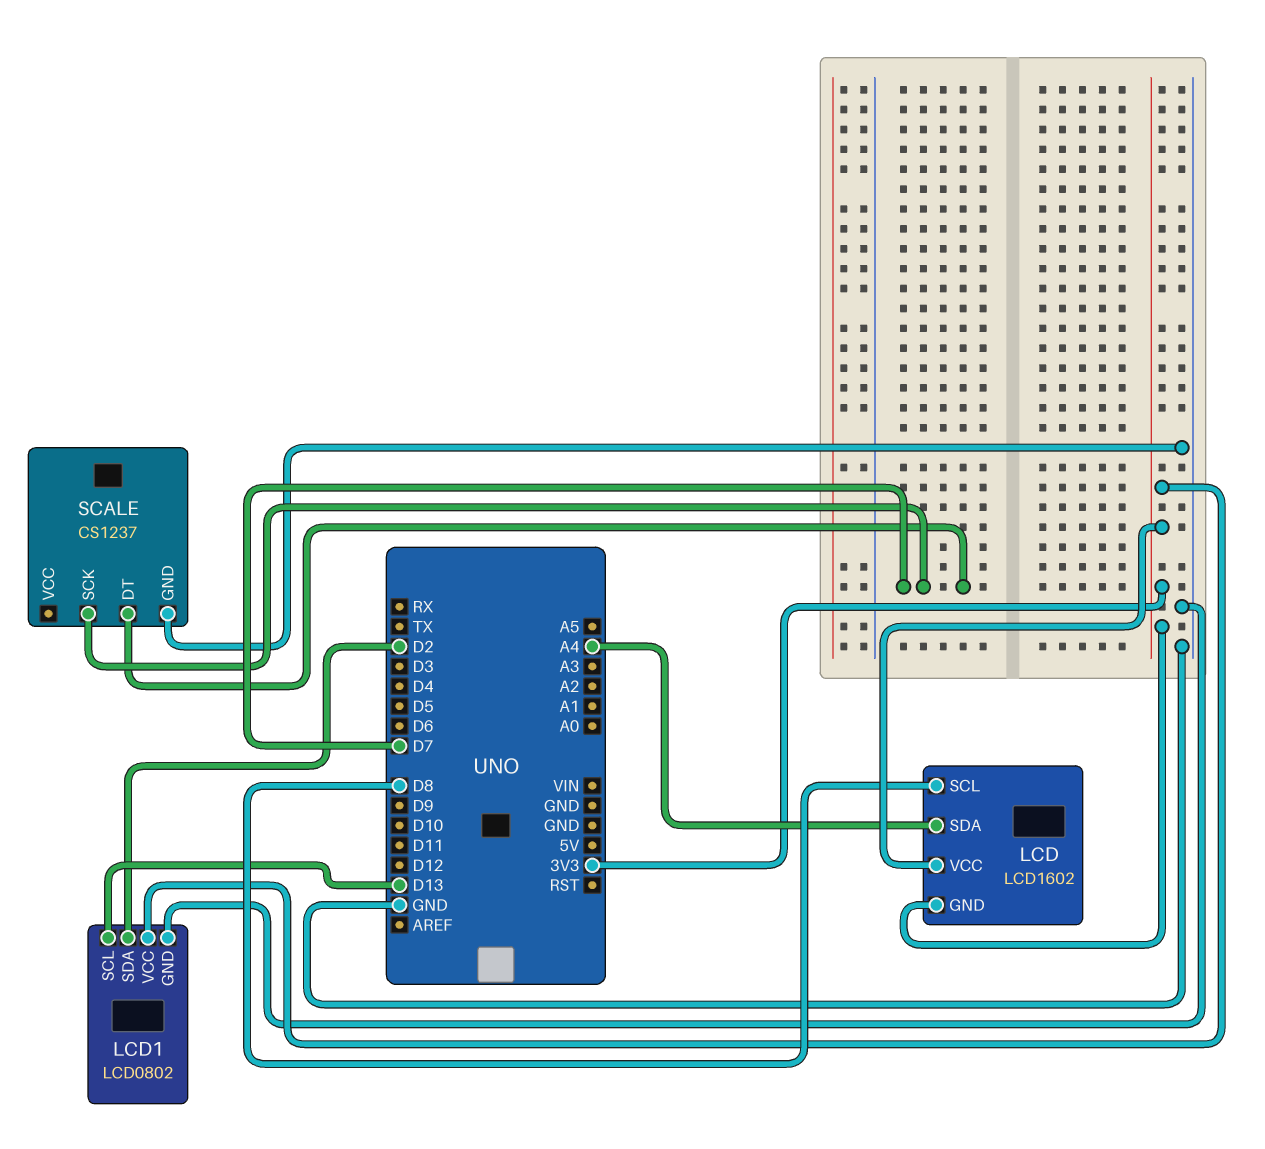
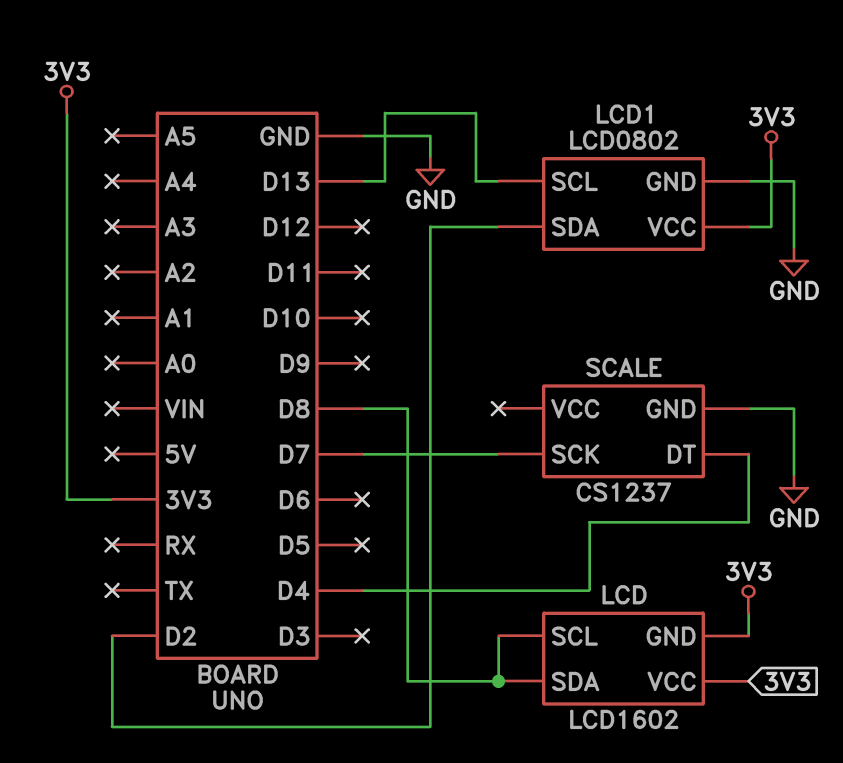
LCD pin SDA: A4 -> D8
SCALE pin DT: D7 -> D4

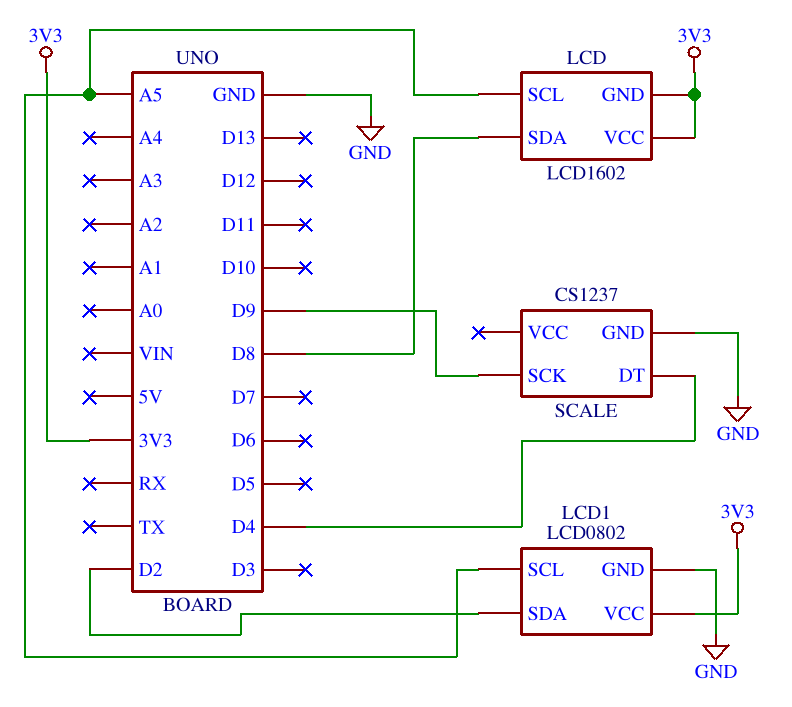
LCD pin SCL: D8 -> A5
LCD1 pin SCL: D13 -> A5
SCALE pin SCK: D7 -> D9

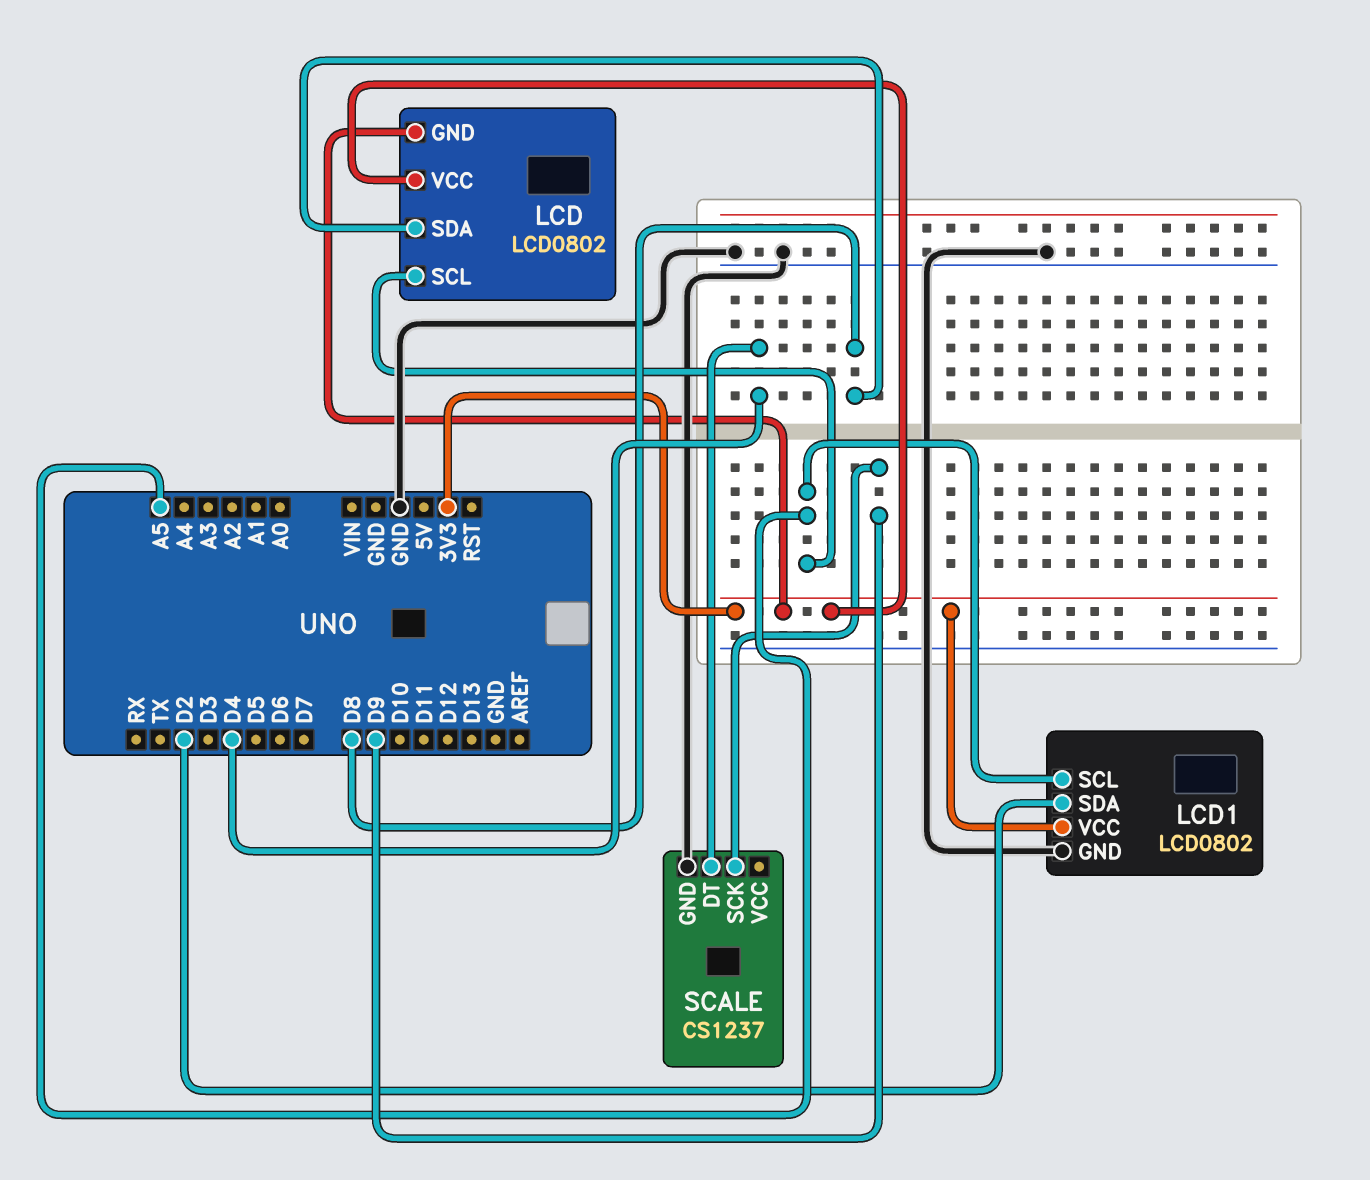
LCD: LCD1602 -> LCD0802

